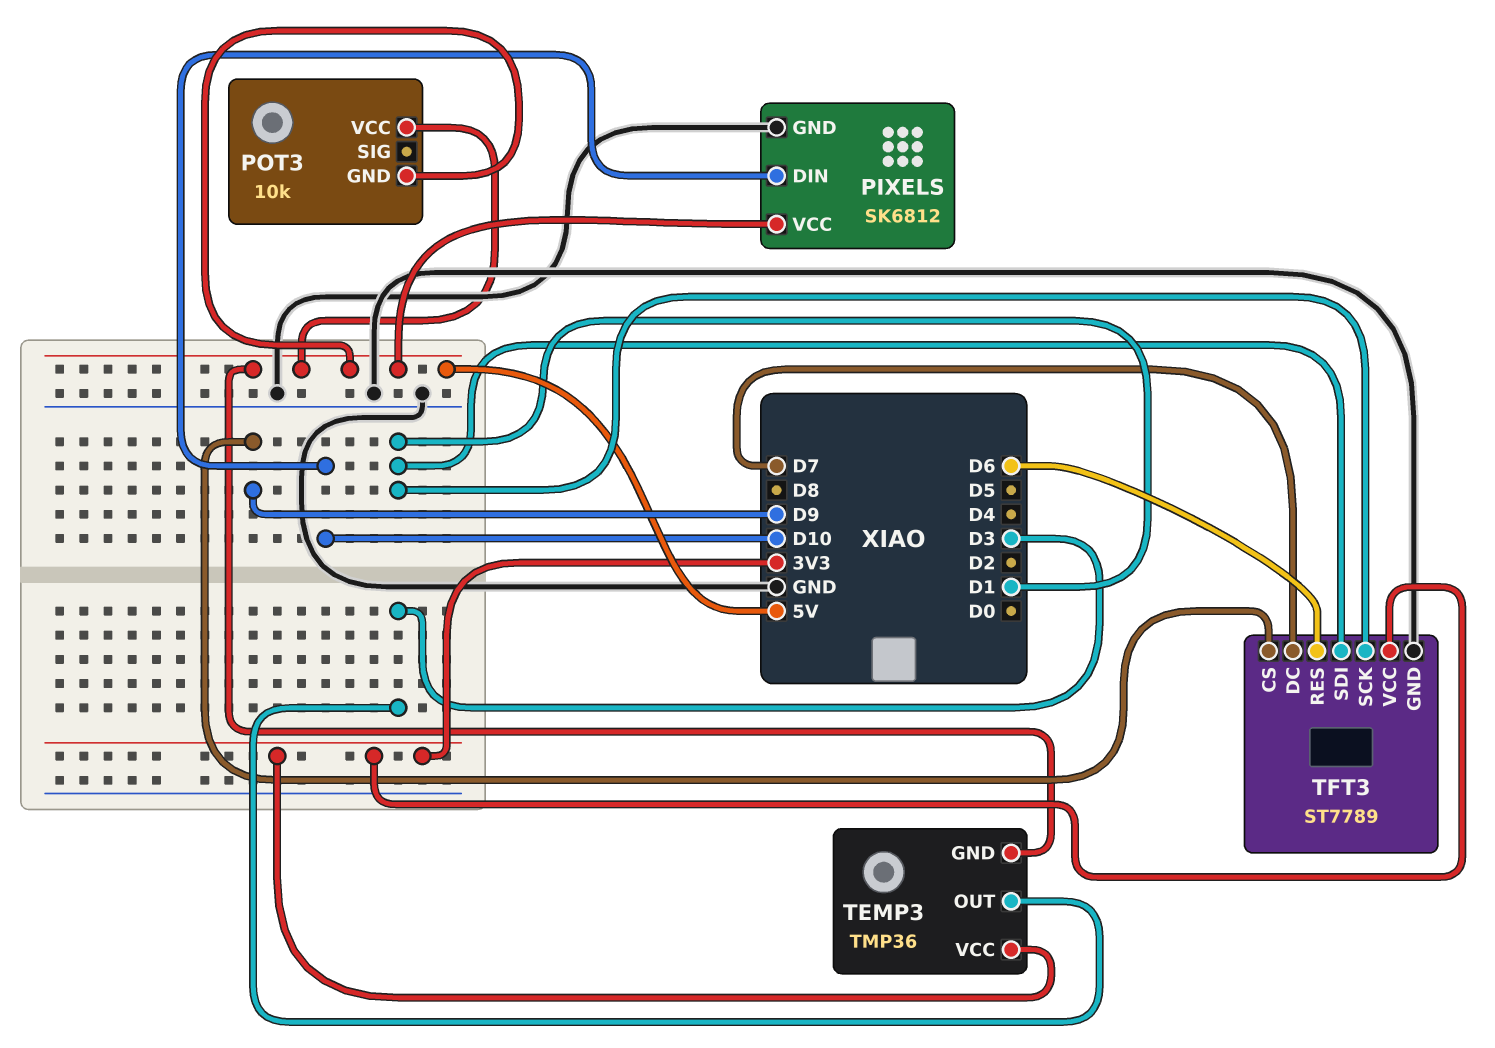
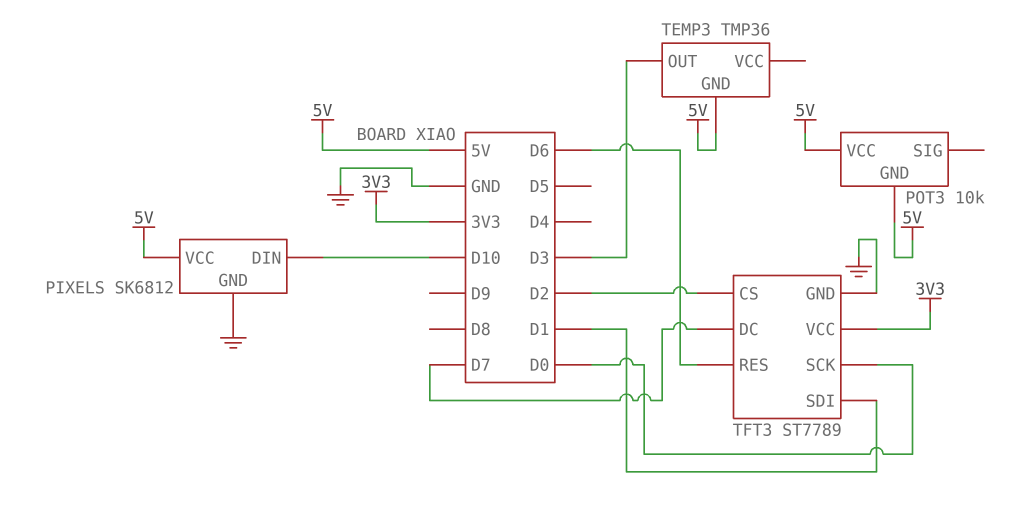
TEMP3 pin VCC: 3V3 -> none
TFT3 pin CS: D9 -> D2
TFT3 pin SCK: D1 -> D0

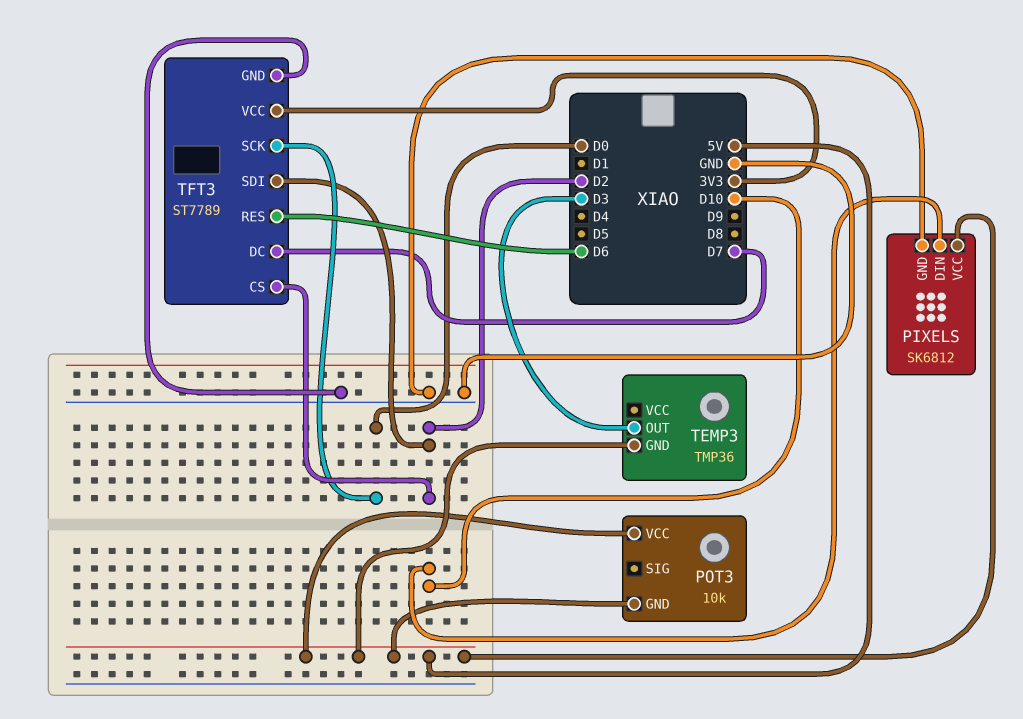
TFT3 pin SDI: D1 -> D2

